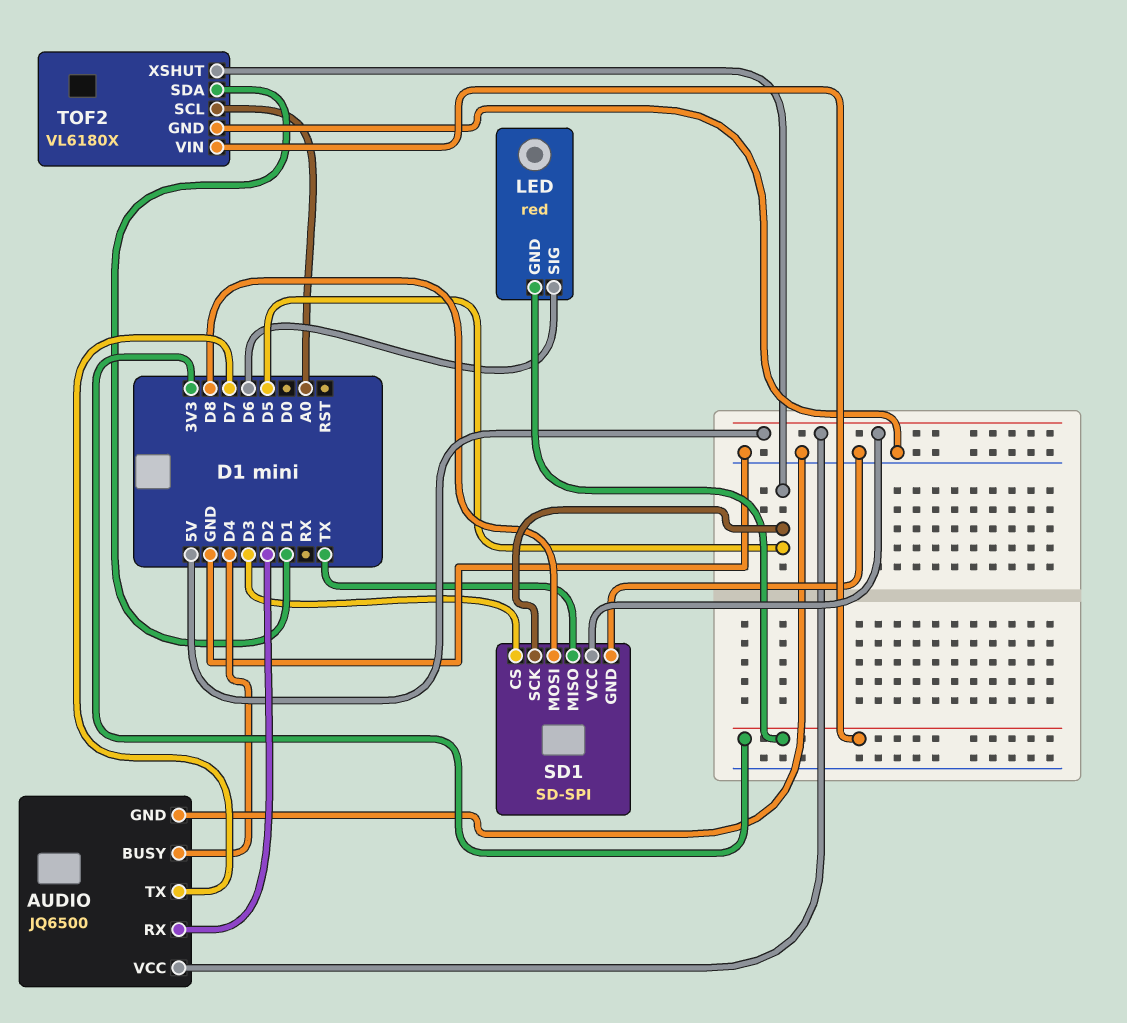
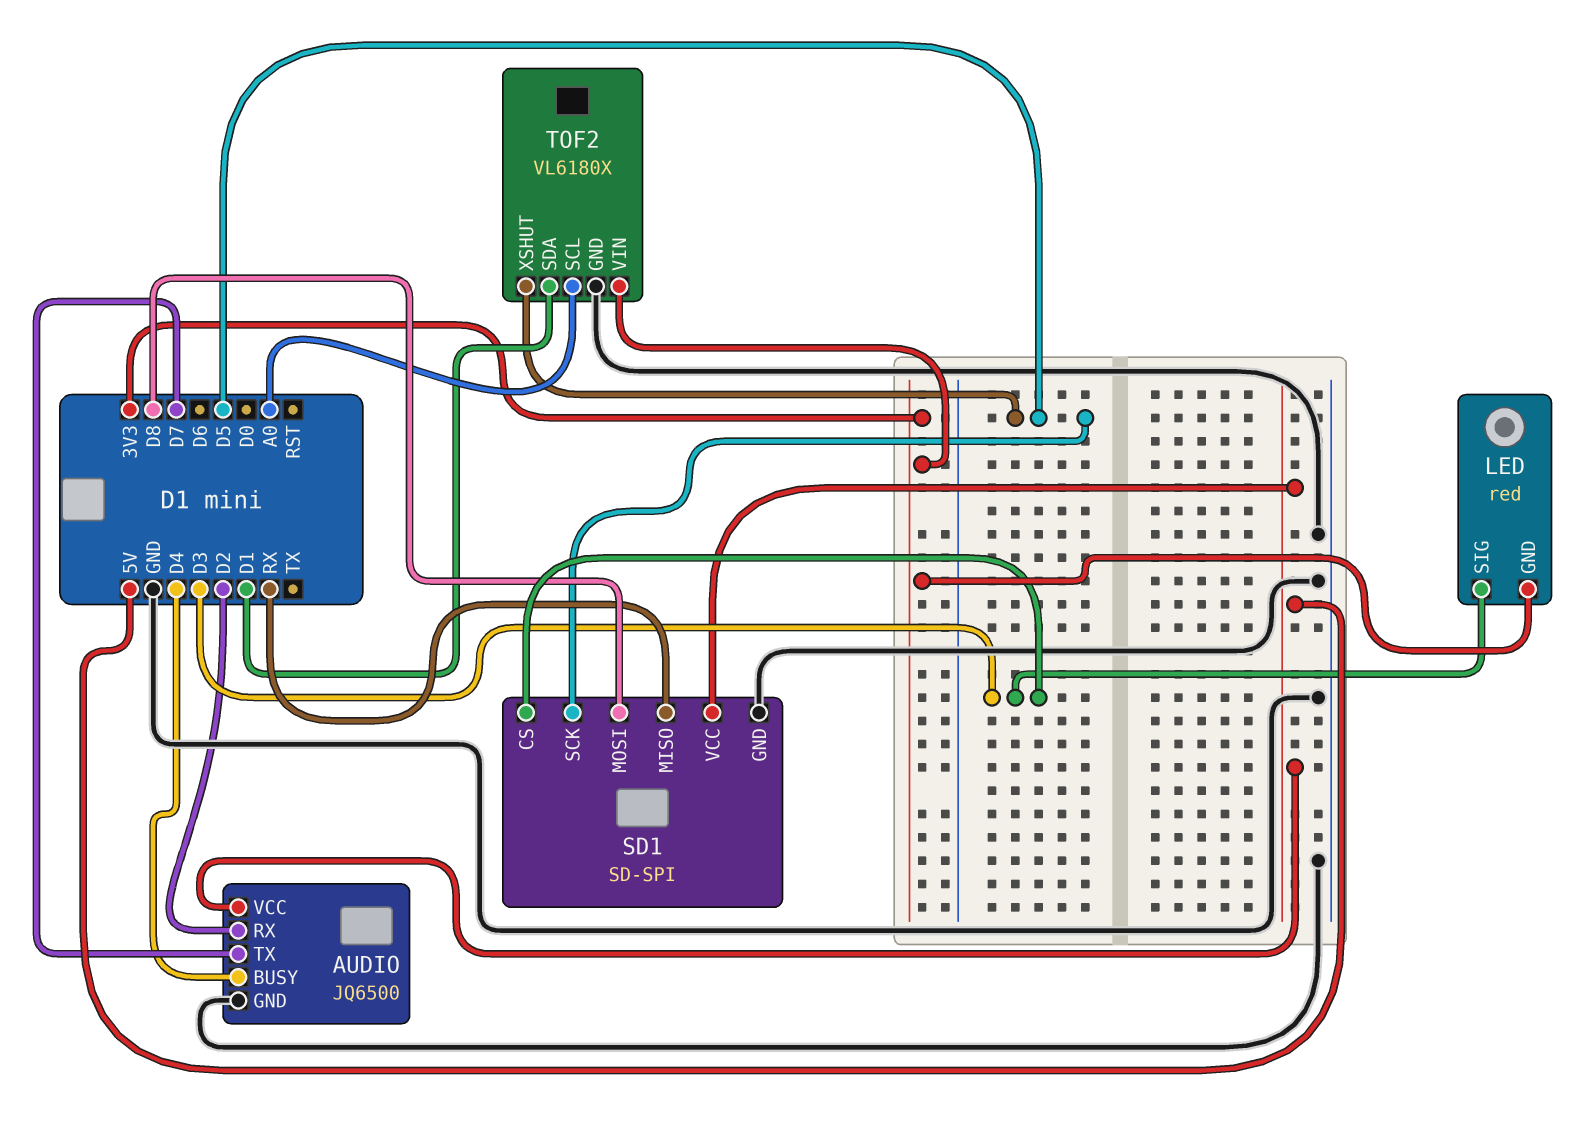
LED pin SIG: D6 -> D3
SD1 pin MISO: TX -> RX

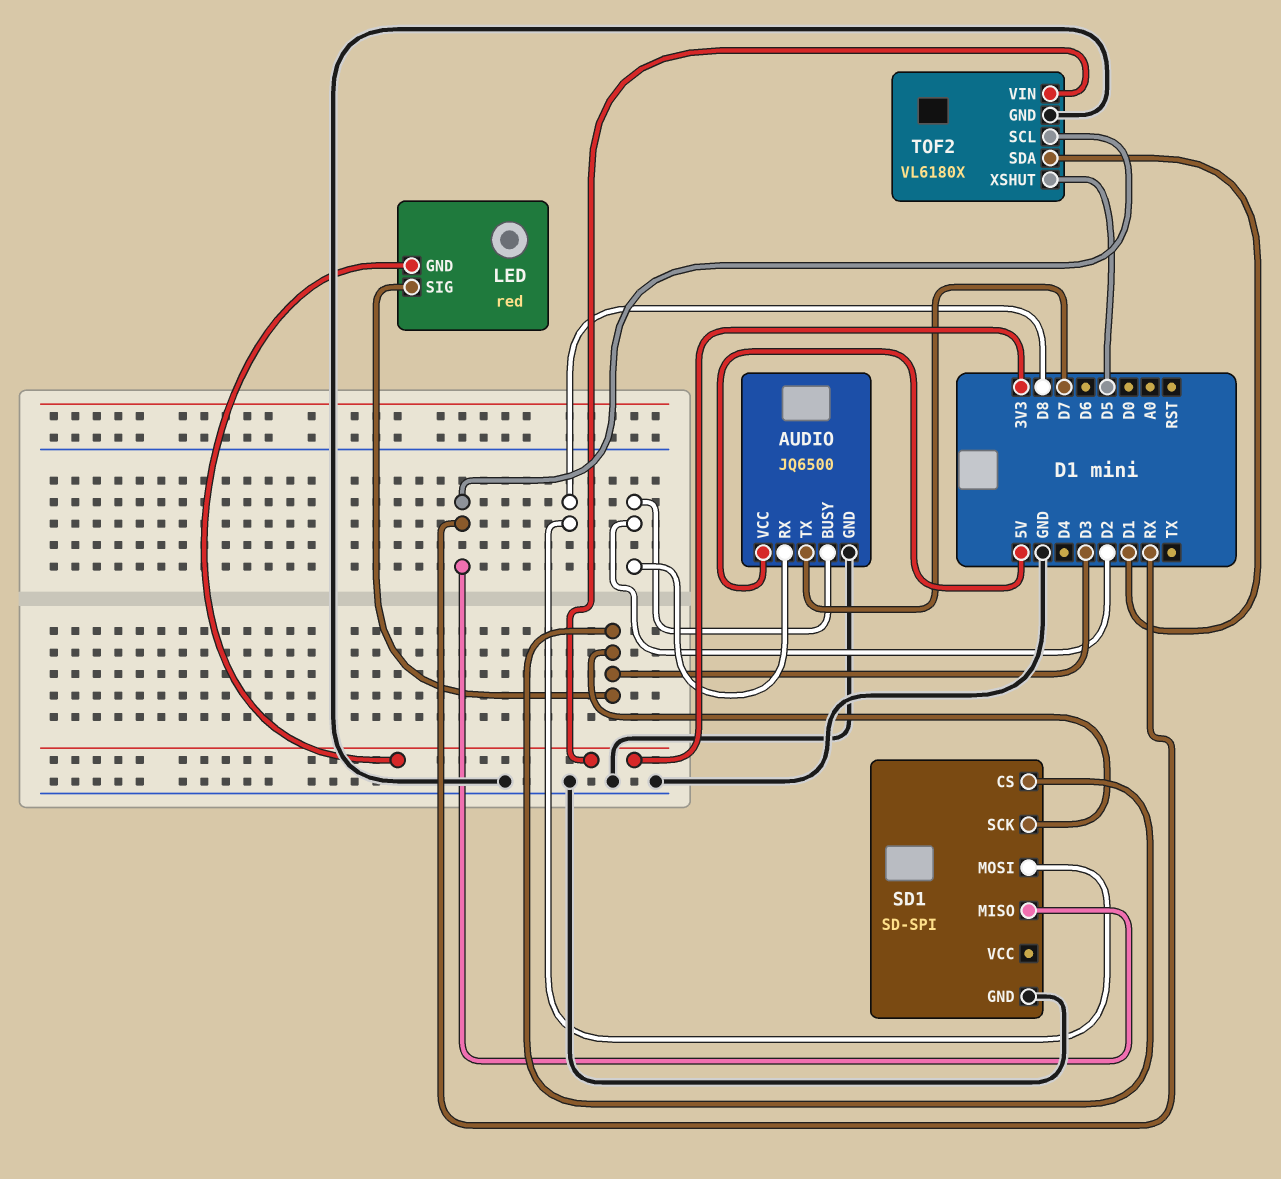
AUDIO pin BUSY: D4 -> D2
SD1 pin SCK: D5 -> D3
SD1 pin VCC: 5V -> none
TOF2 pin SCL: A0 -> RX

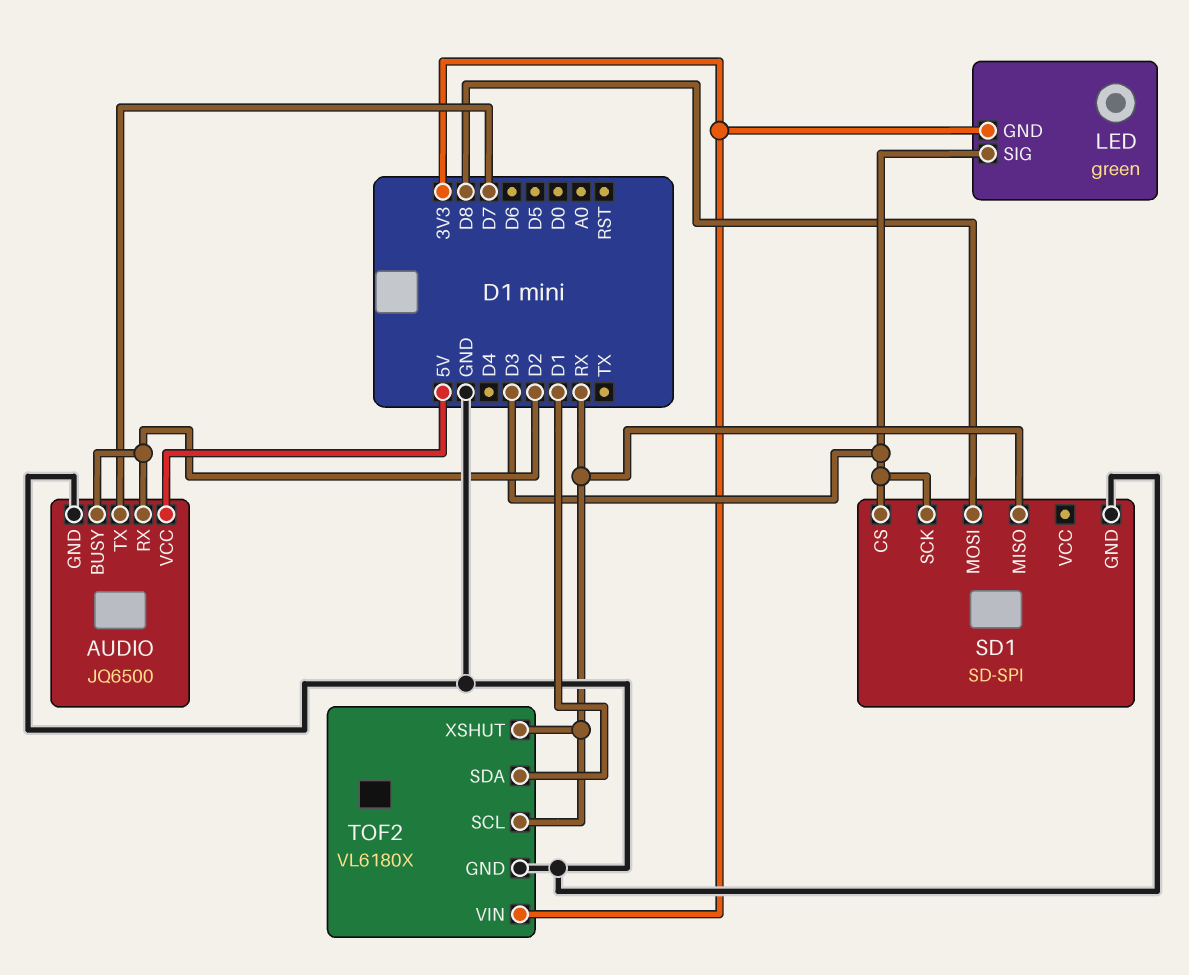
LED: red -> green
TOF2 pin XSHUT: D5 -> RX

